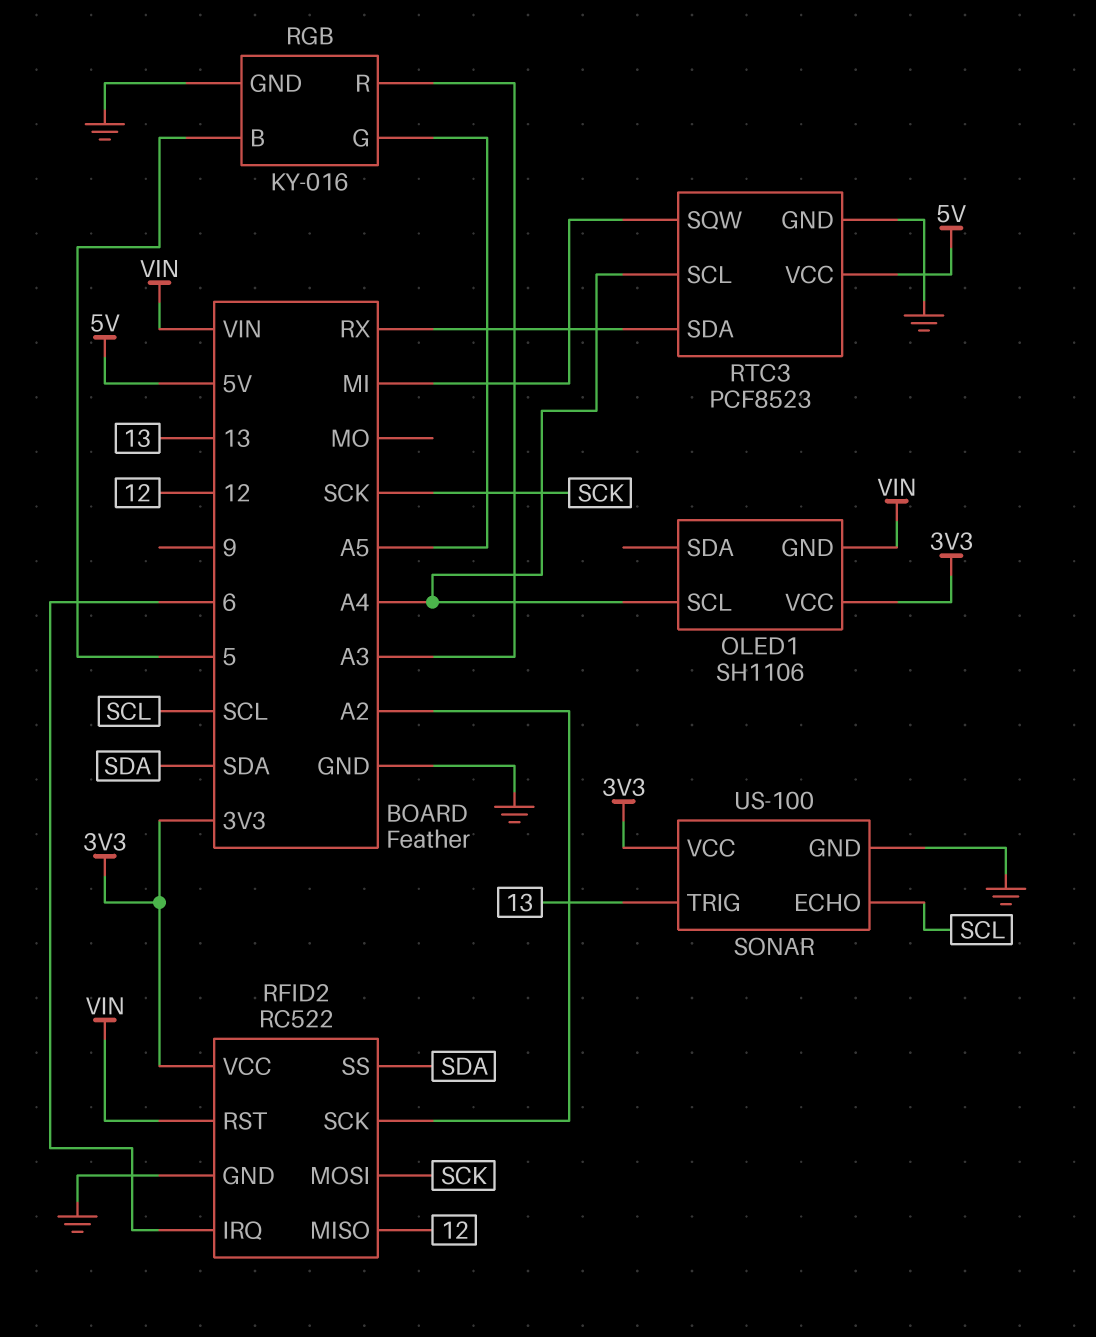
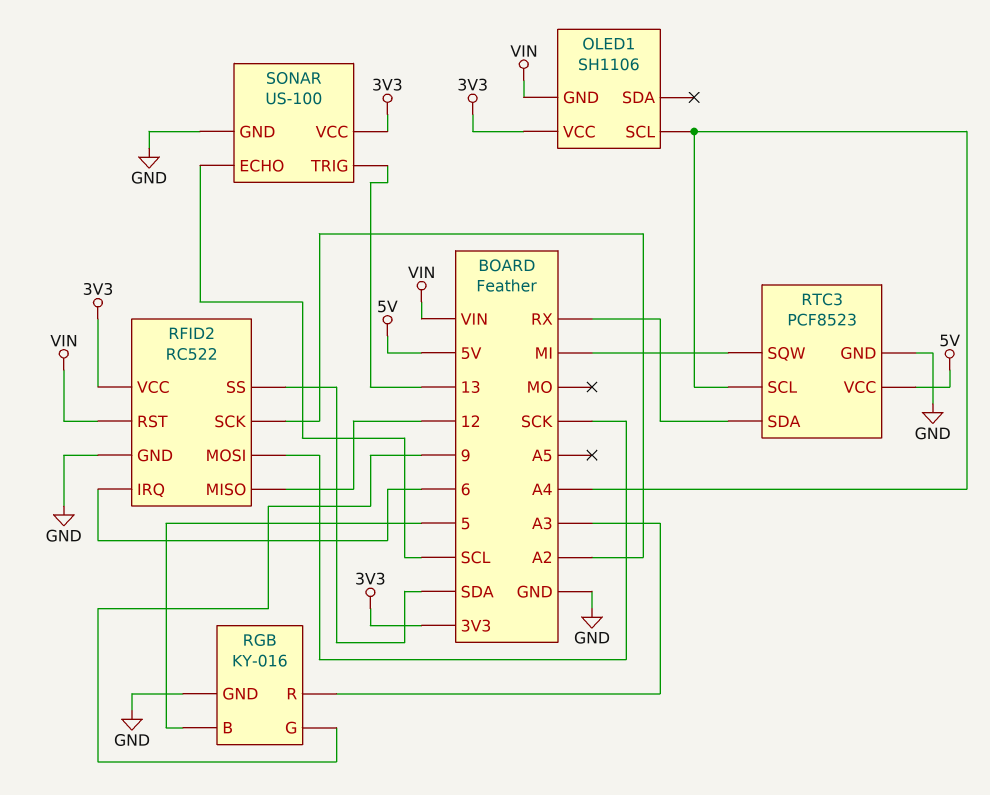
RGB pin G: A5 -> 9

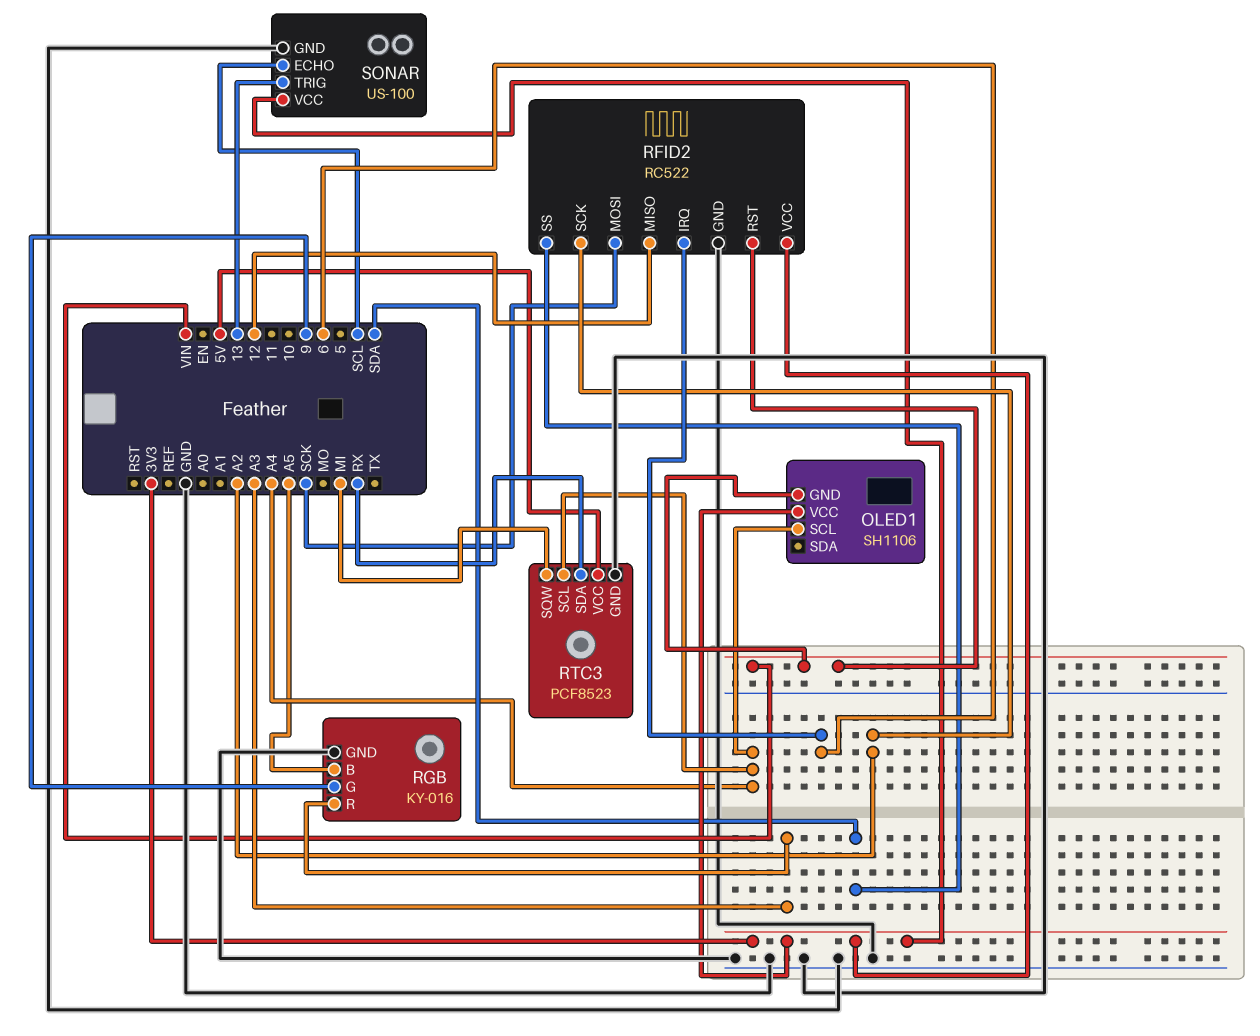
RGB pin B: 5 -> A5

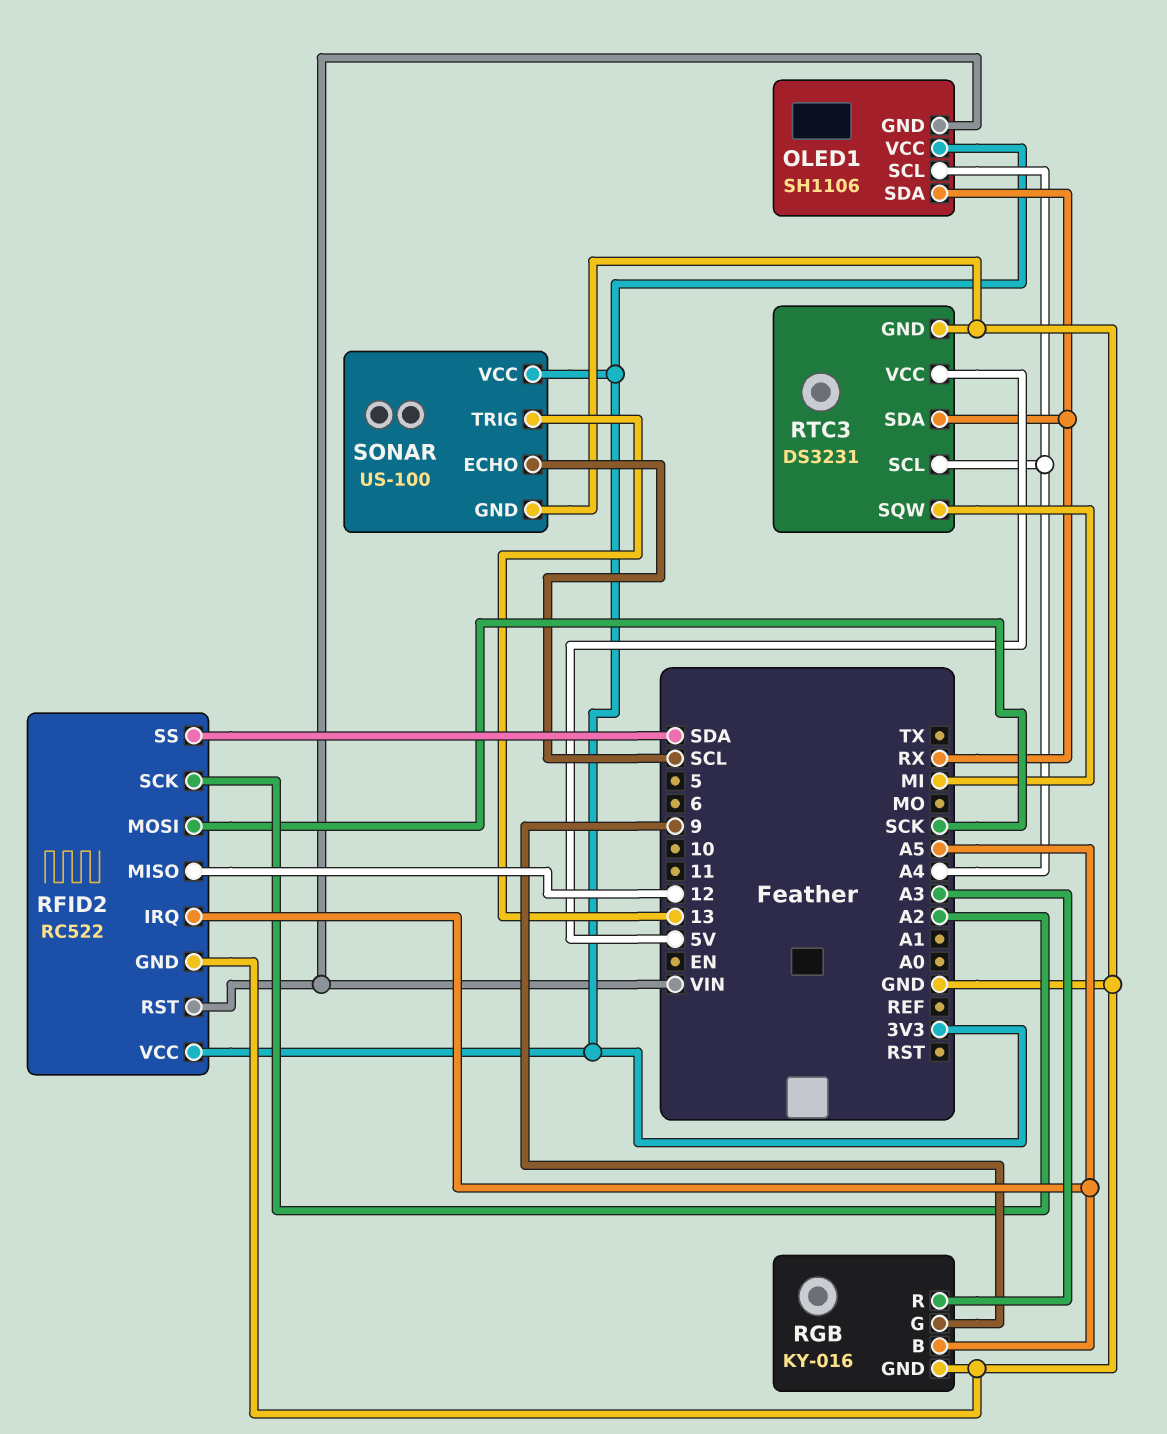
OLED1 pin SDA: none -> RX
RFID2 pin IRQ: 6 -> A5
RTC3: PCF8523 -> DS3231

